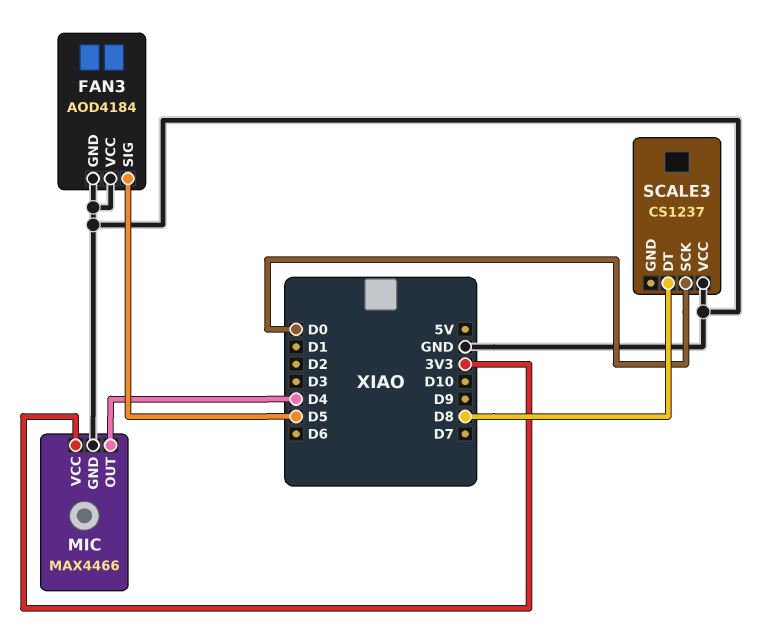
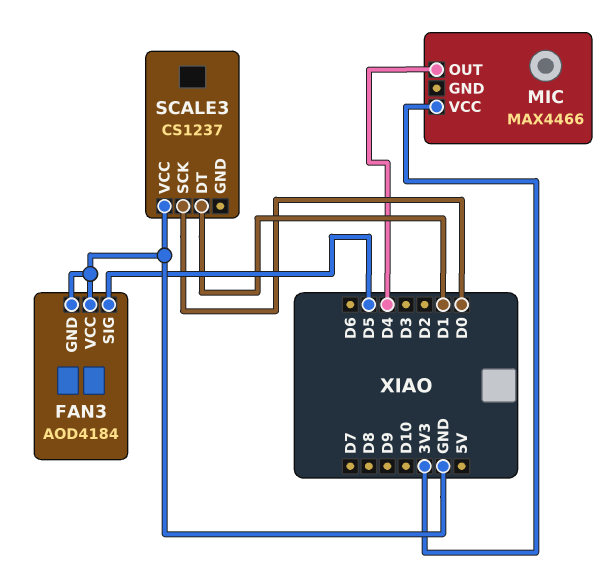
MIC pin GND: GND -> none
SCALE3 pin DT: D8 -> D1

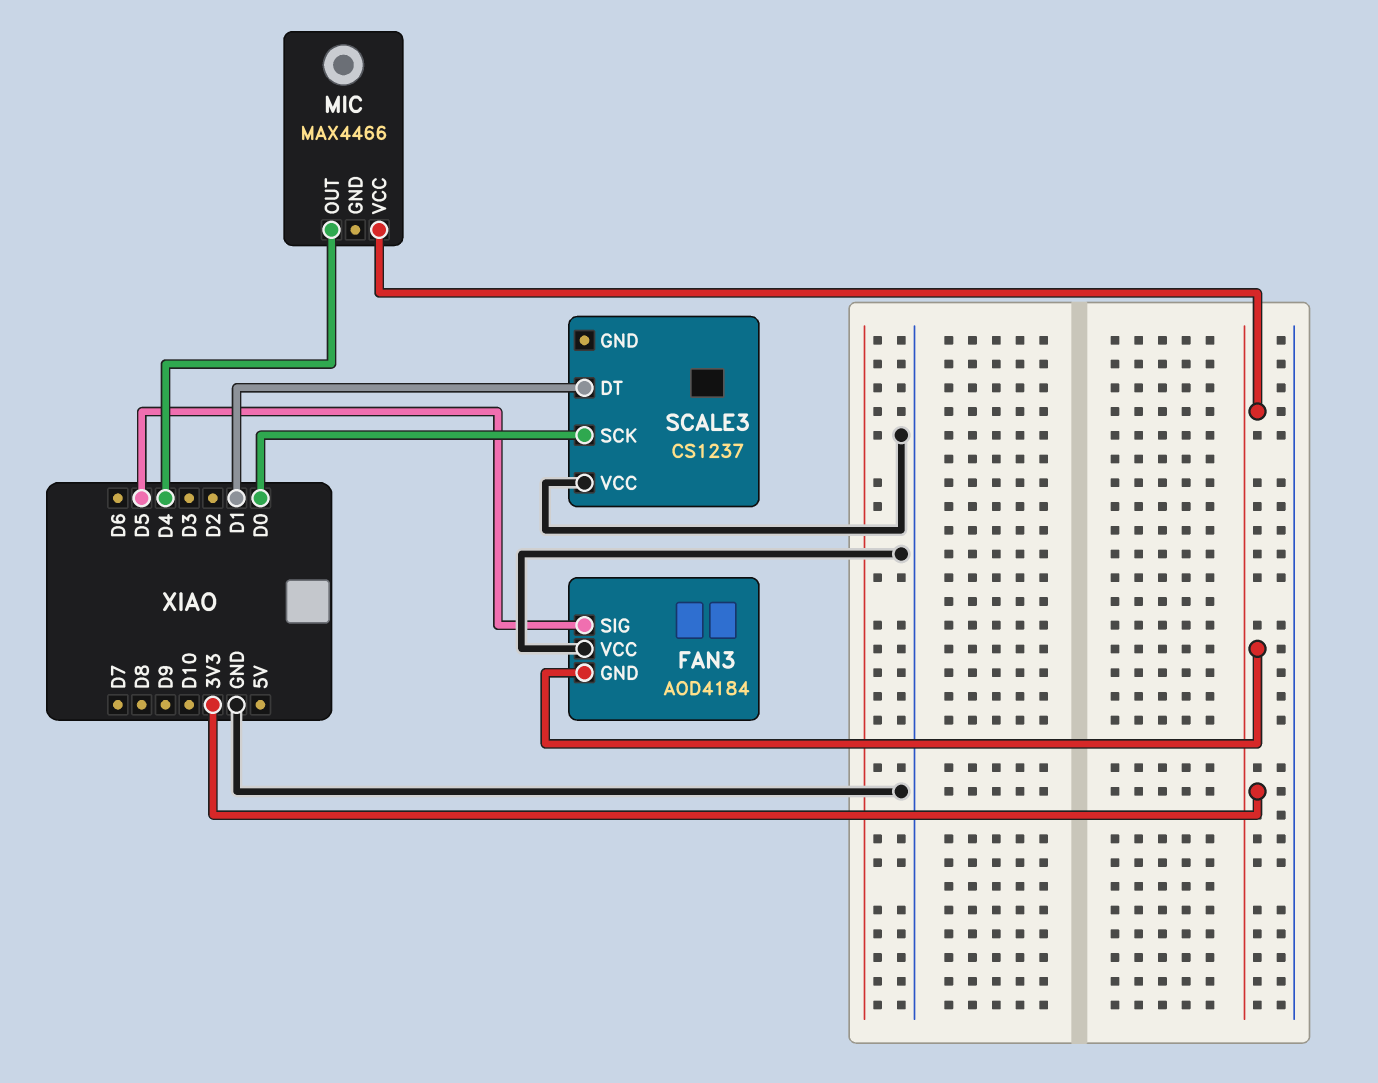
FAN3 pin GND: GND -> 3V3

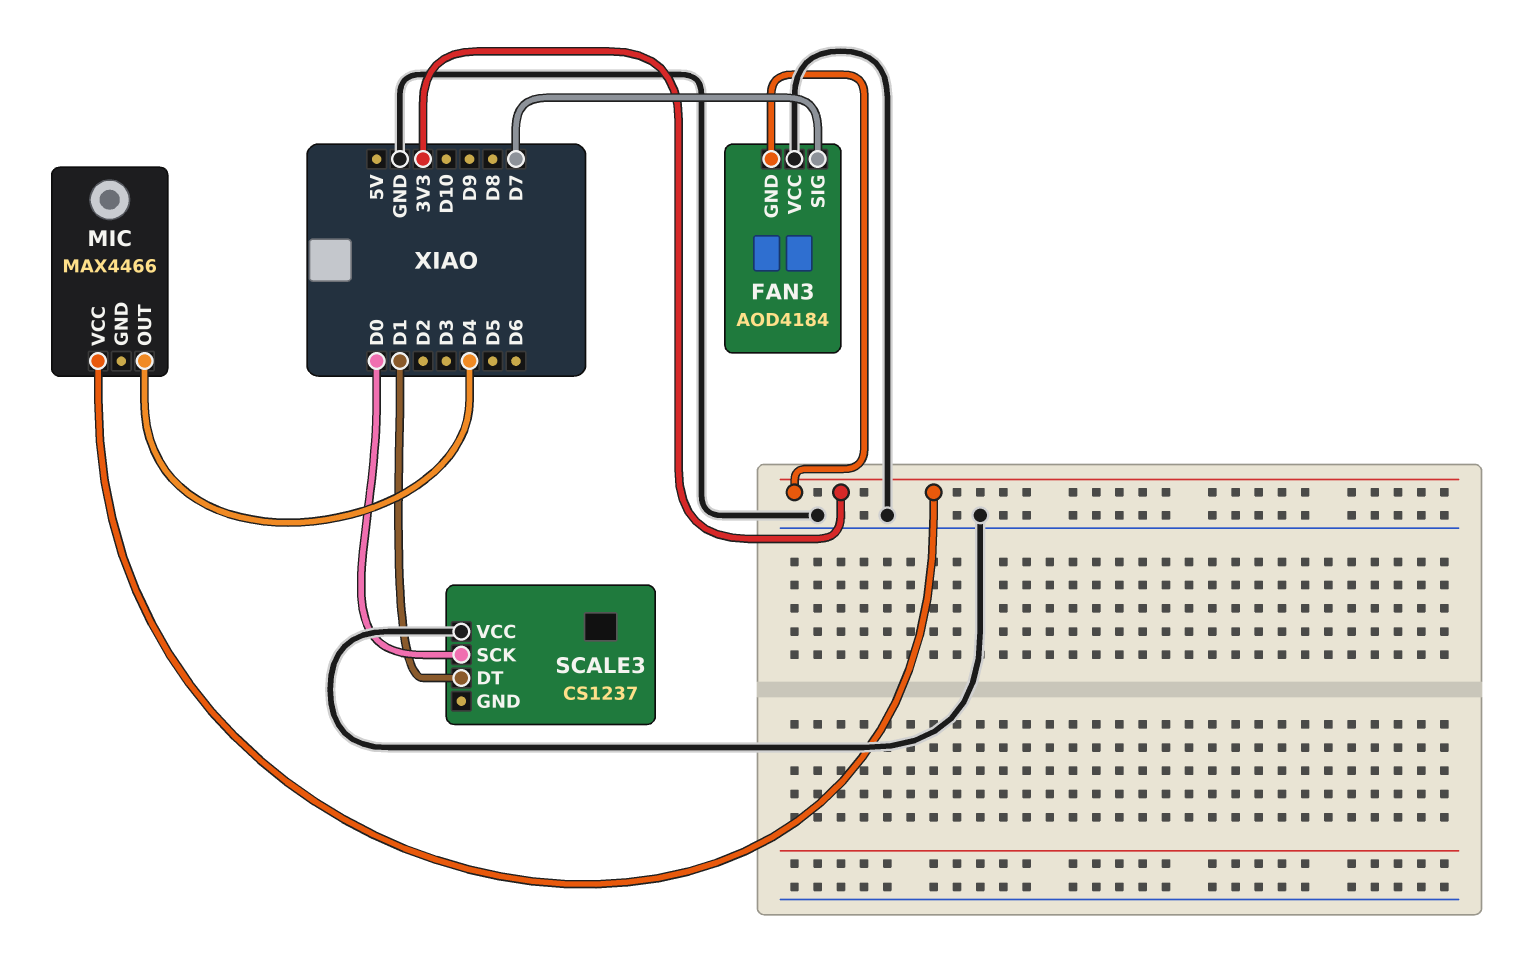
FAN3 pin SIG: D5 -> D7

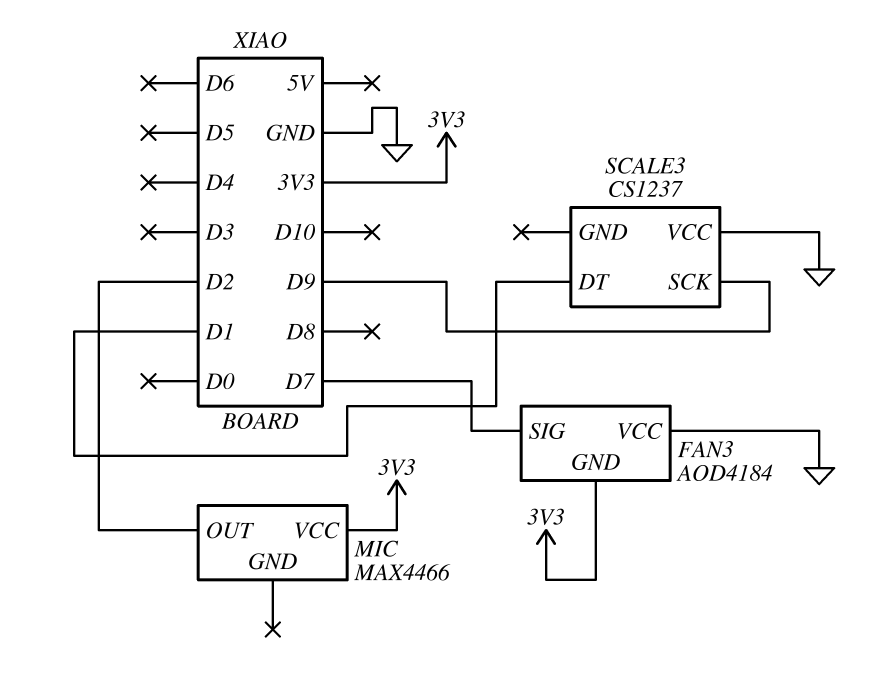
MIC pin OUT: D4 -> D2
SCALE3 pin SCK: D0 -> D9

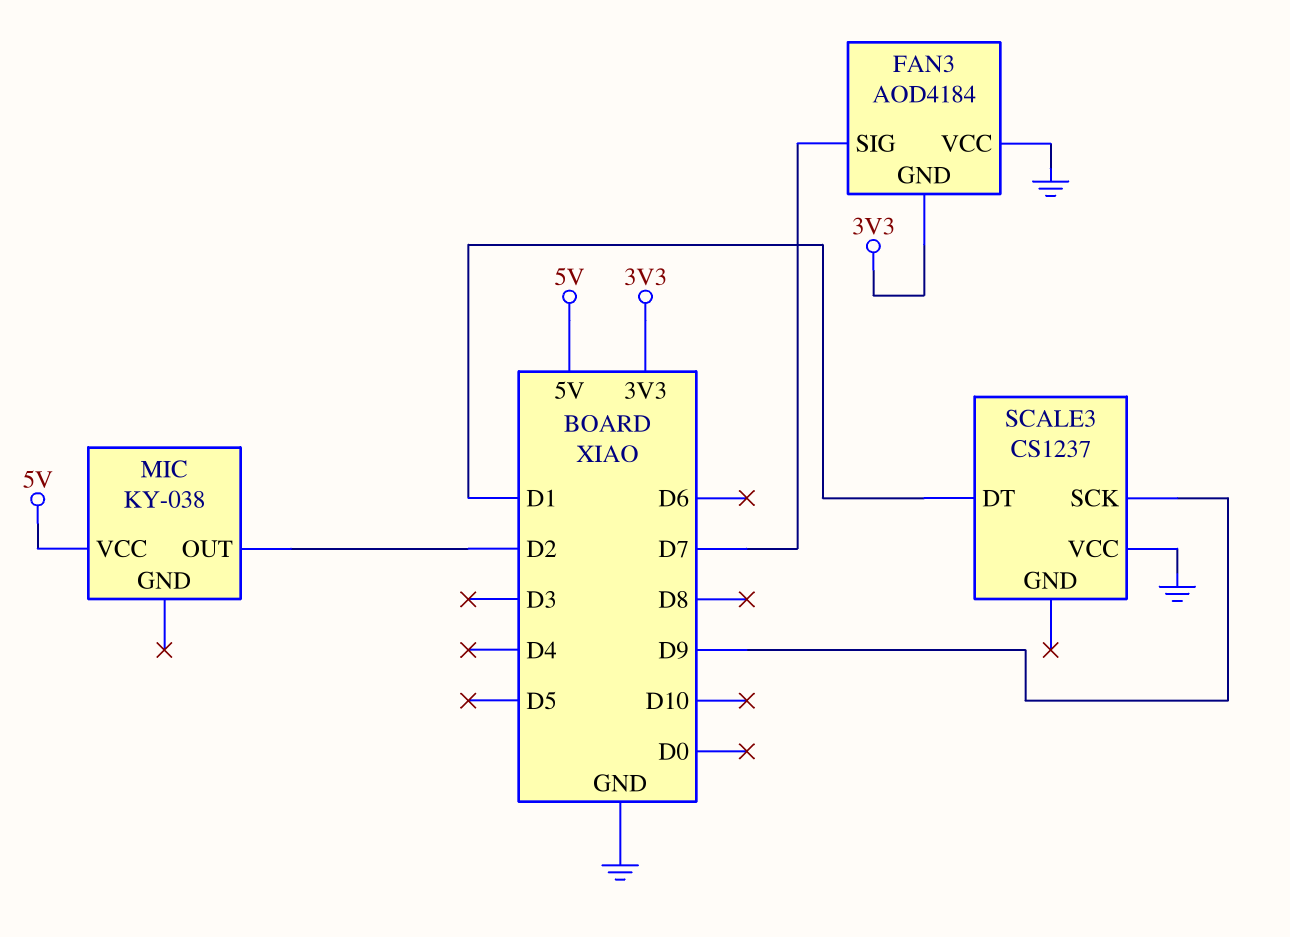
MIC: MAX4466 -> KY-038
MIC pin VCC: 3V3 -> 5V

